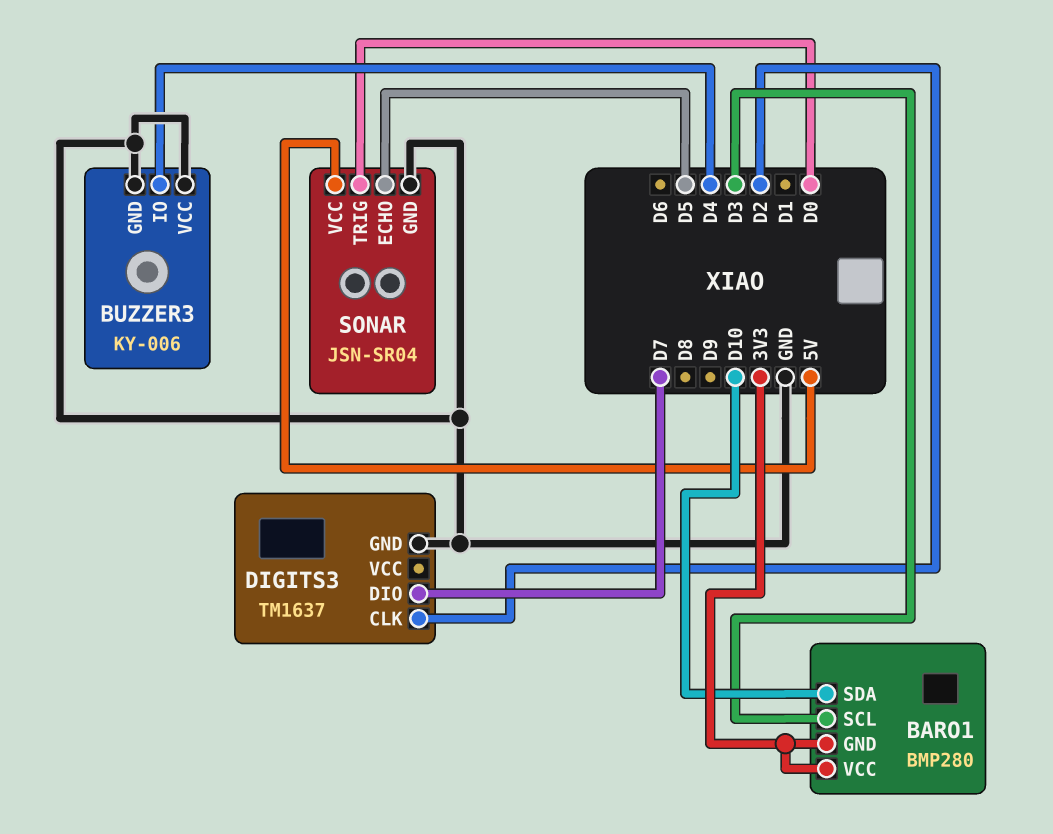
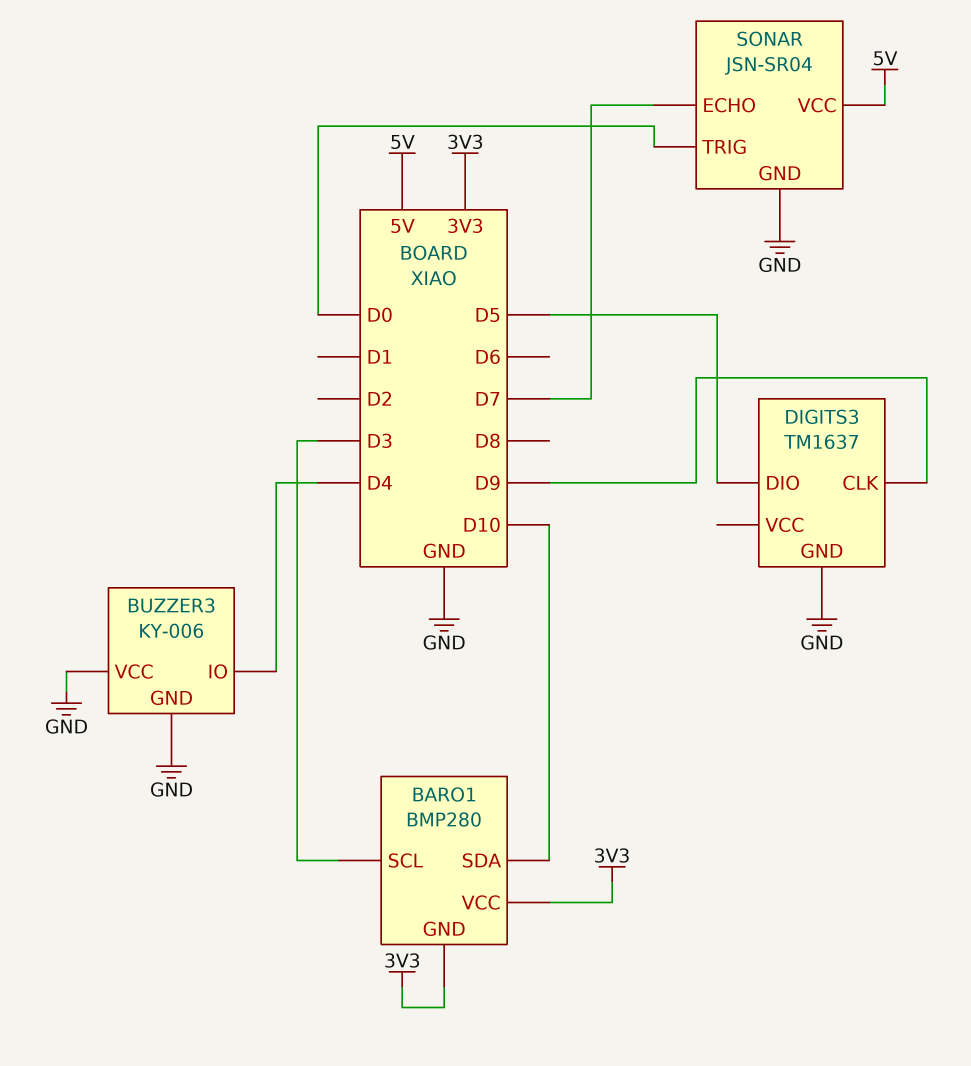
DIGITS3 pin CLK: D2 -> D9
DIGITS3 pin DIO: D7 -> D5
SONAR pin ECHO: D5 -> D7

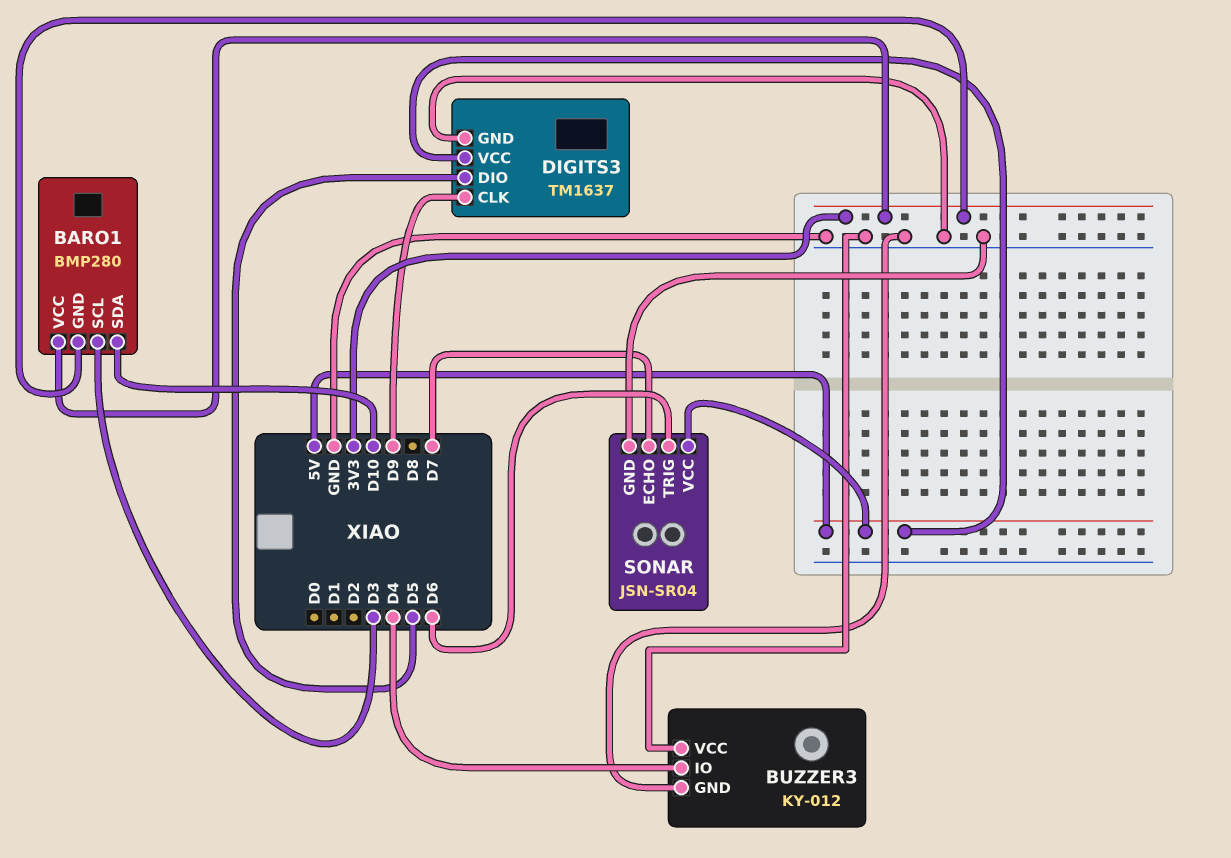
BUZZER3: KY-006 -> KY-012
DIGITS3 pin VCC: none -> 5V
SONAR pin TRIG: D0 -> D6

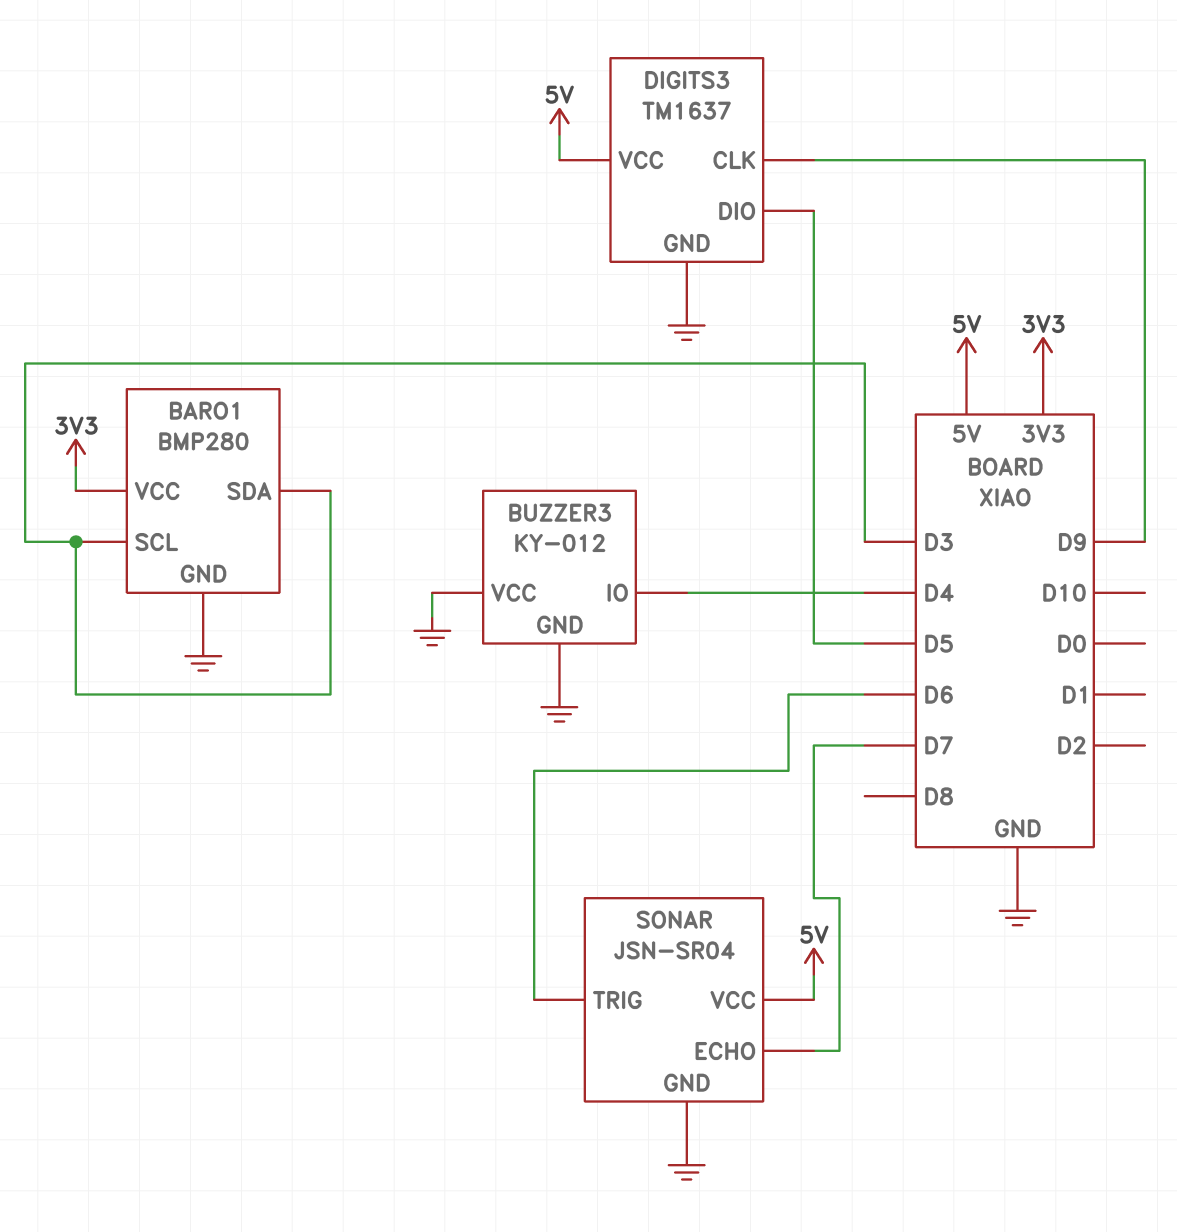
BARO1 pin GND: 3V3 -> GND
BARO1 pin SDA: D10 -> D3

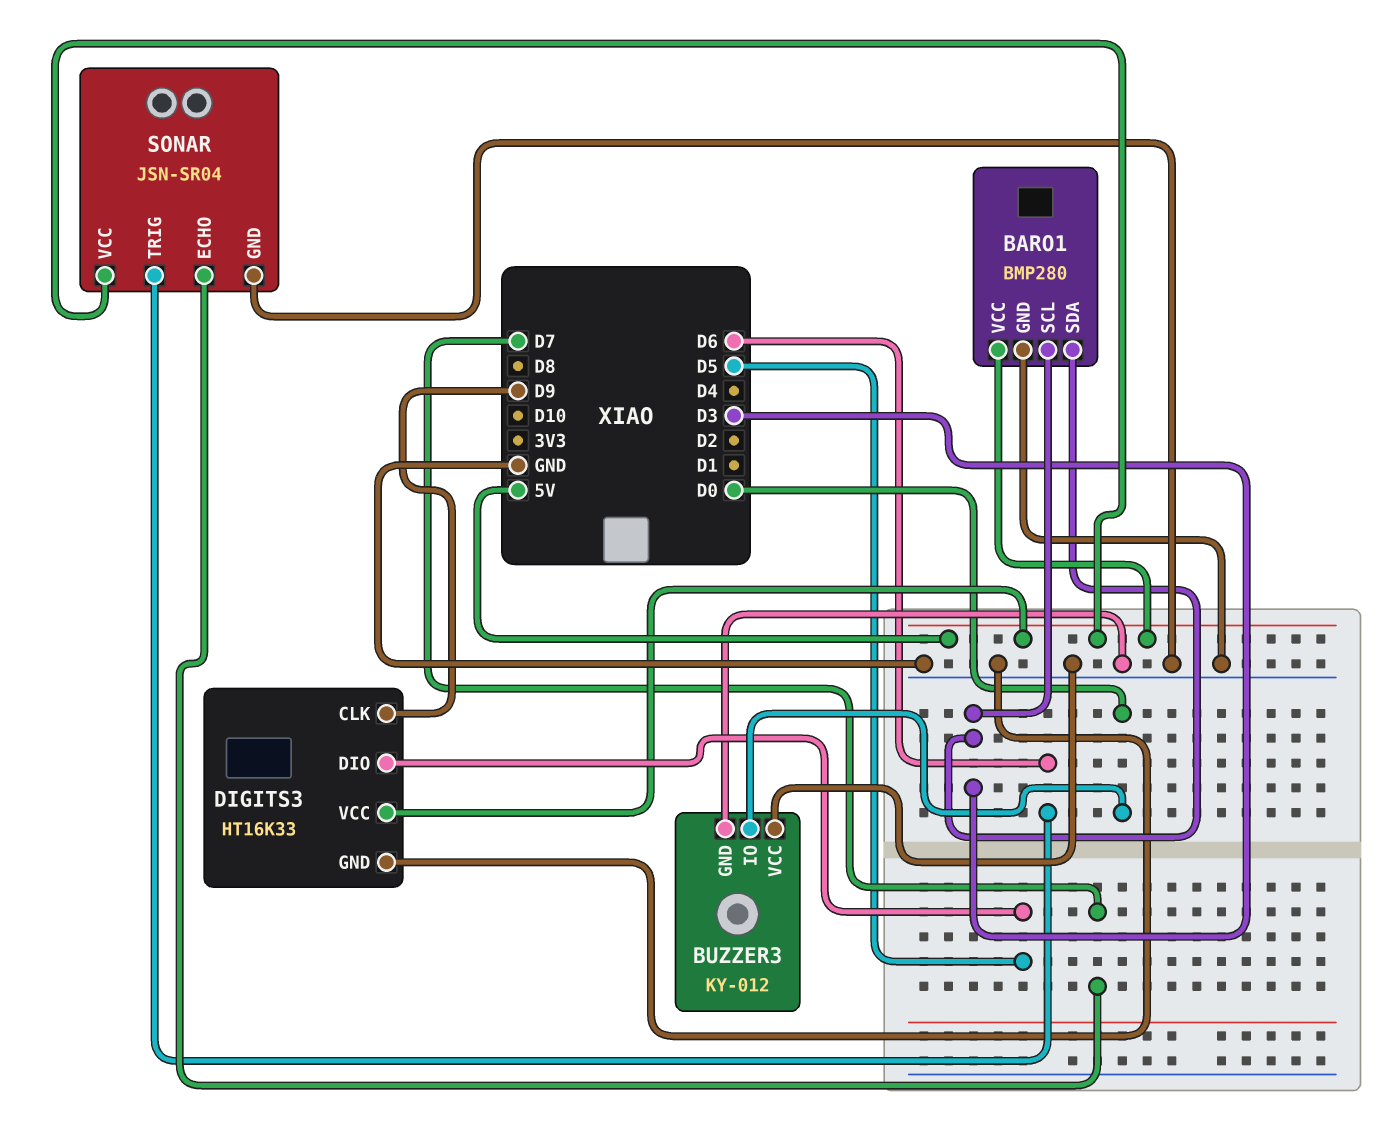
BARO1 pin VCC: 3V3 -> 5V
BUZZER3 pin IO: D4 -> D0
DIGITS3: TM1637 -> HT16K33

